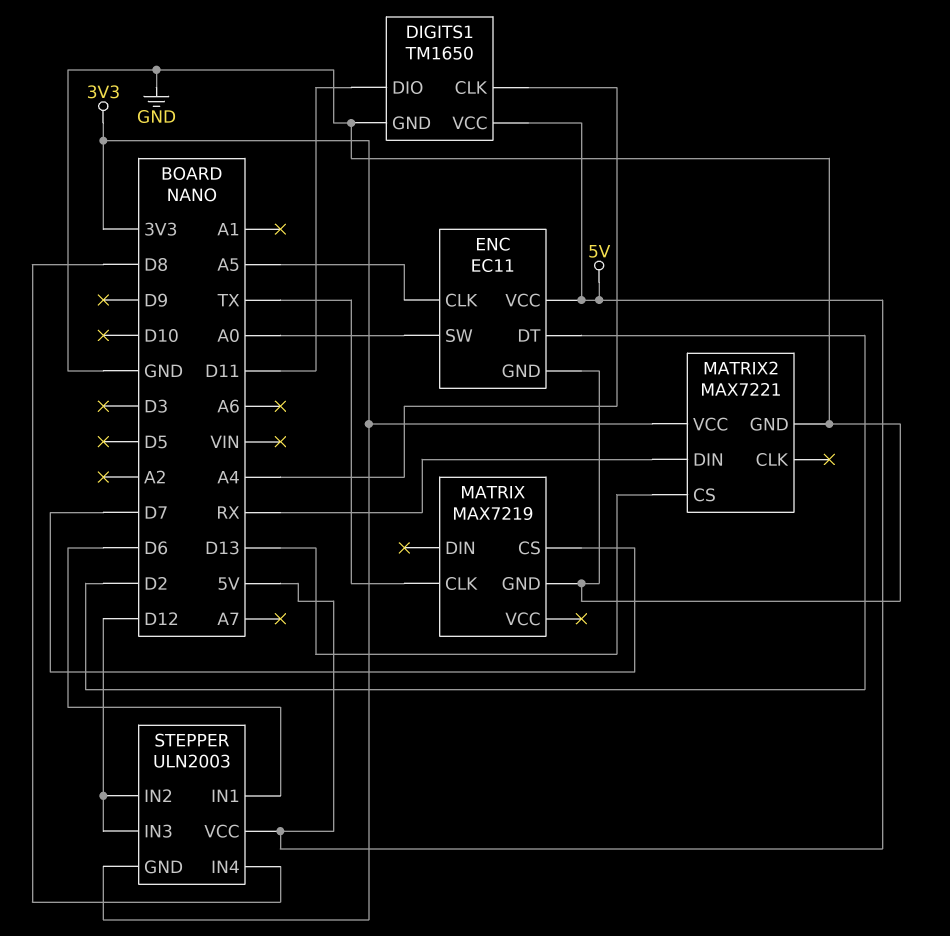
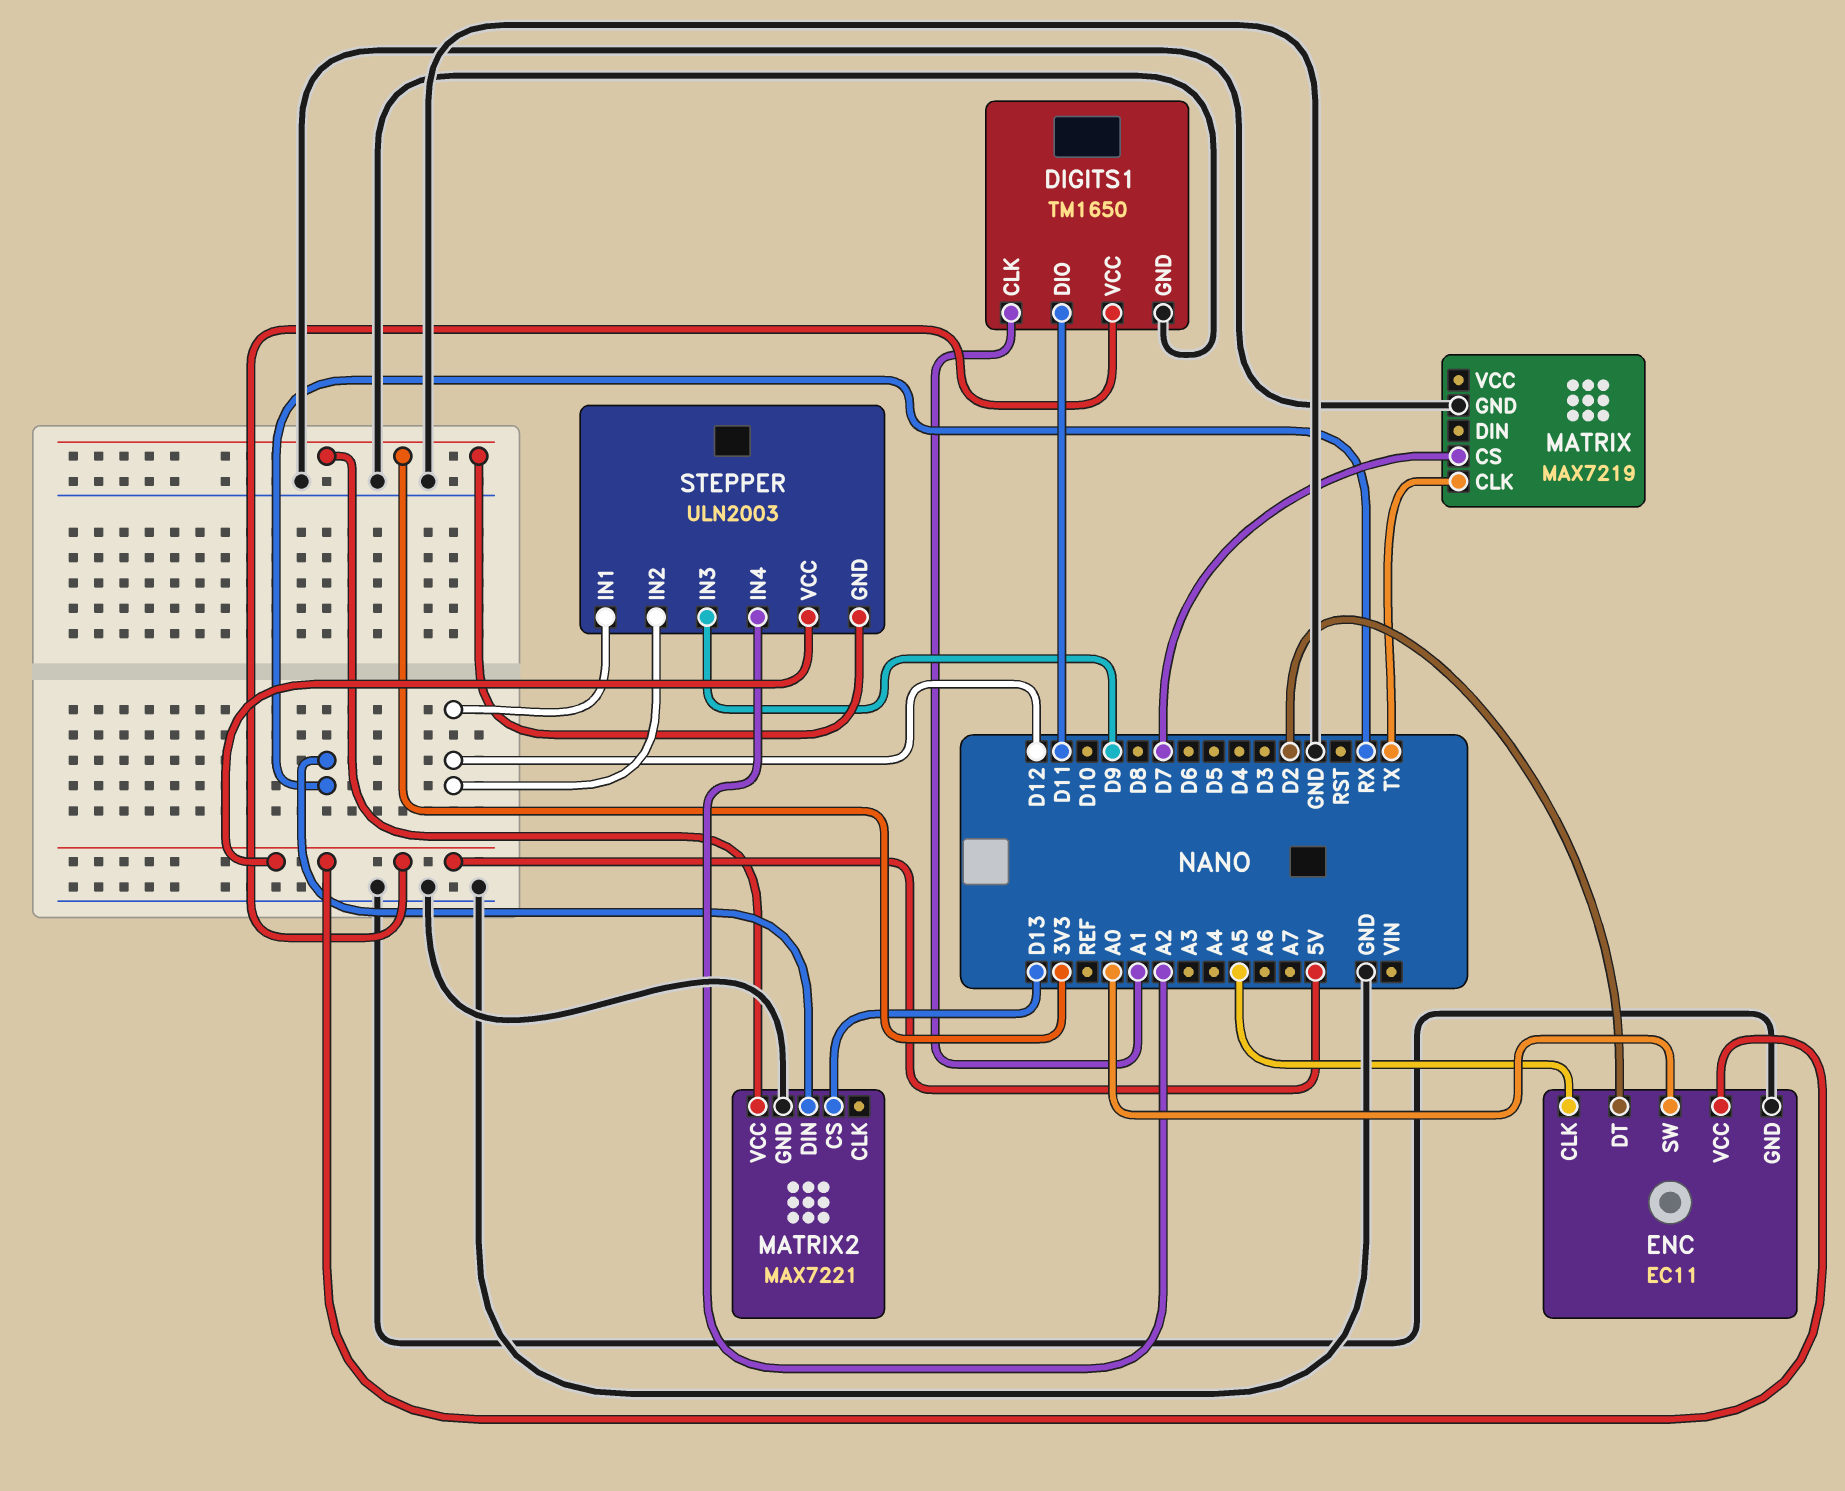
DIGITS1 pin CLK: A4 -> A1
STEPPER pin IN1: D6 -> D12
STEPPER pin IN3: D12 -> D9
STEPPER pin IN4: D8 -> A2

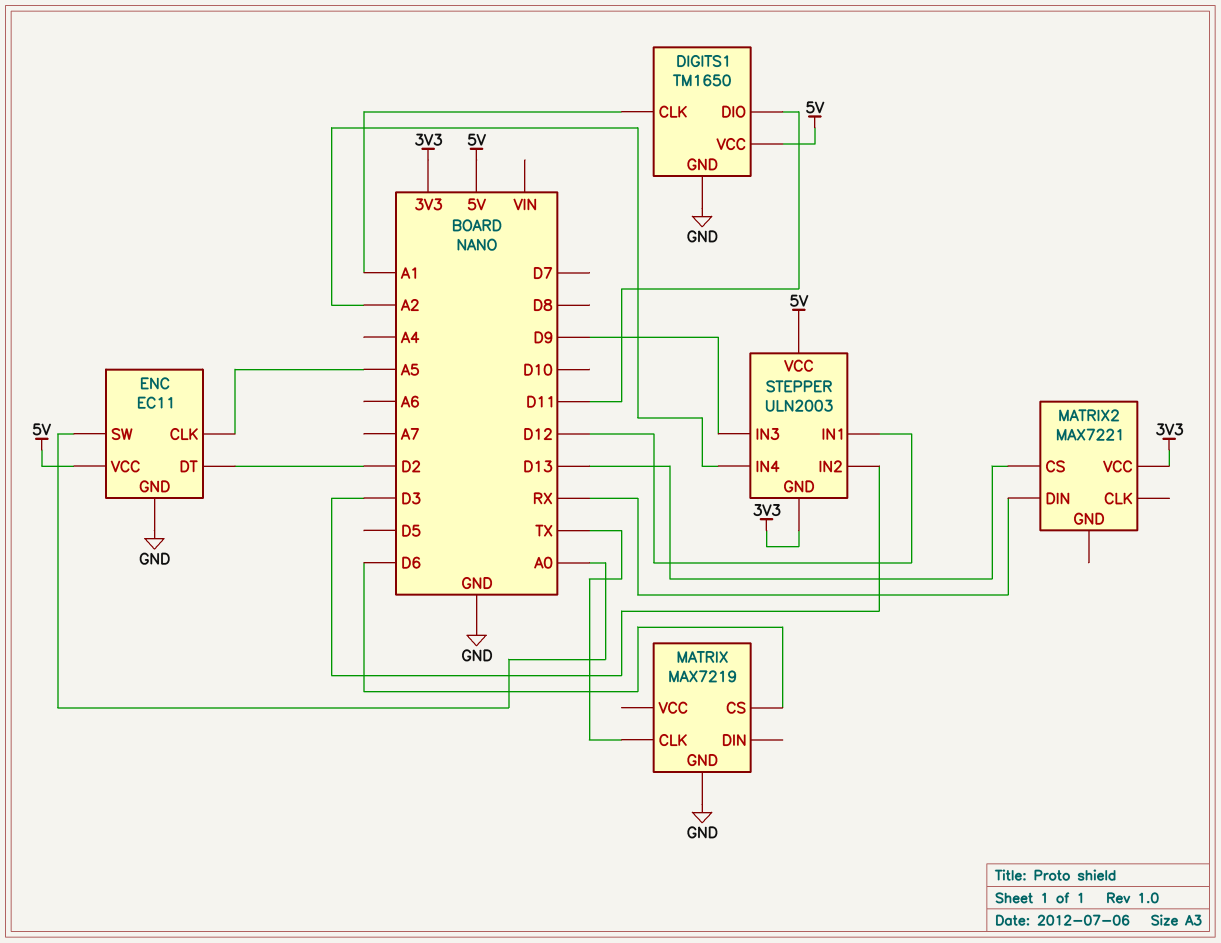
MATRIX pin CS: D7 -> D6
MATRIX2 pin GND: GND -> none
STEPPER pin IN2: D12 -> D3

